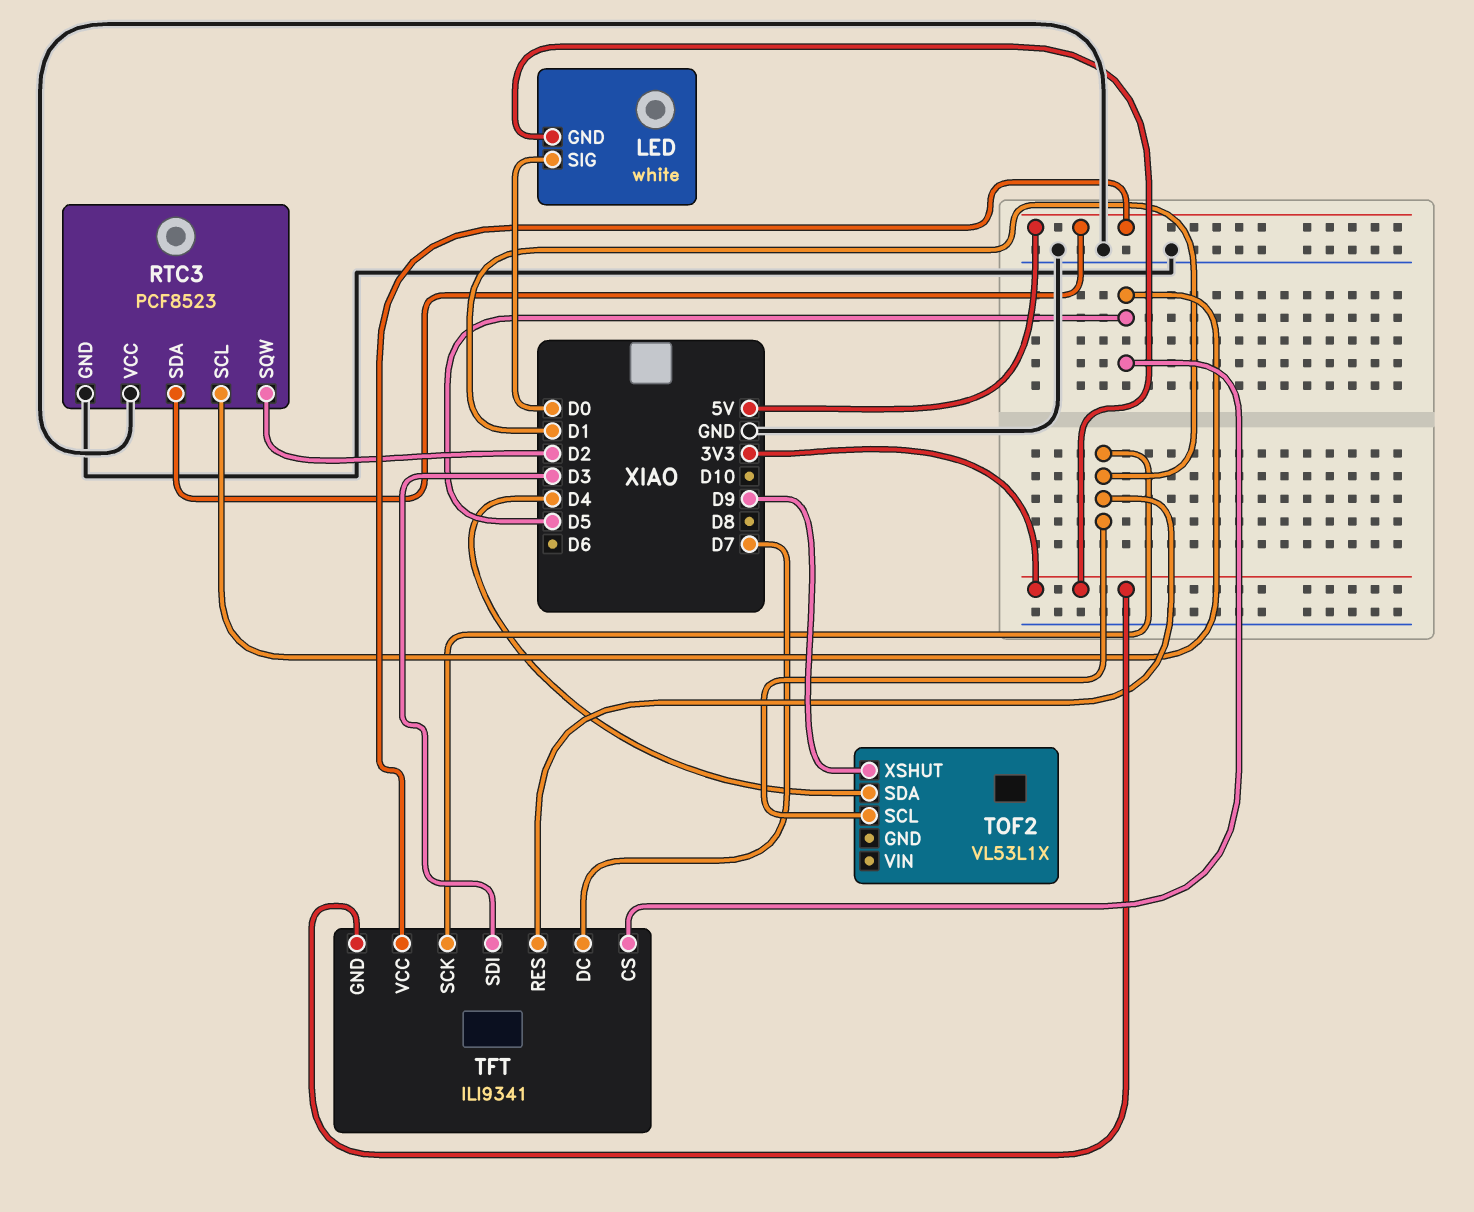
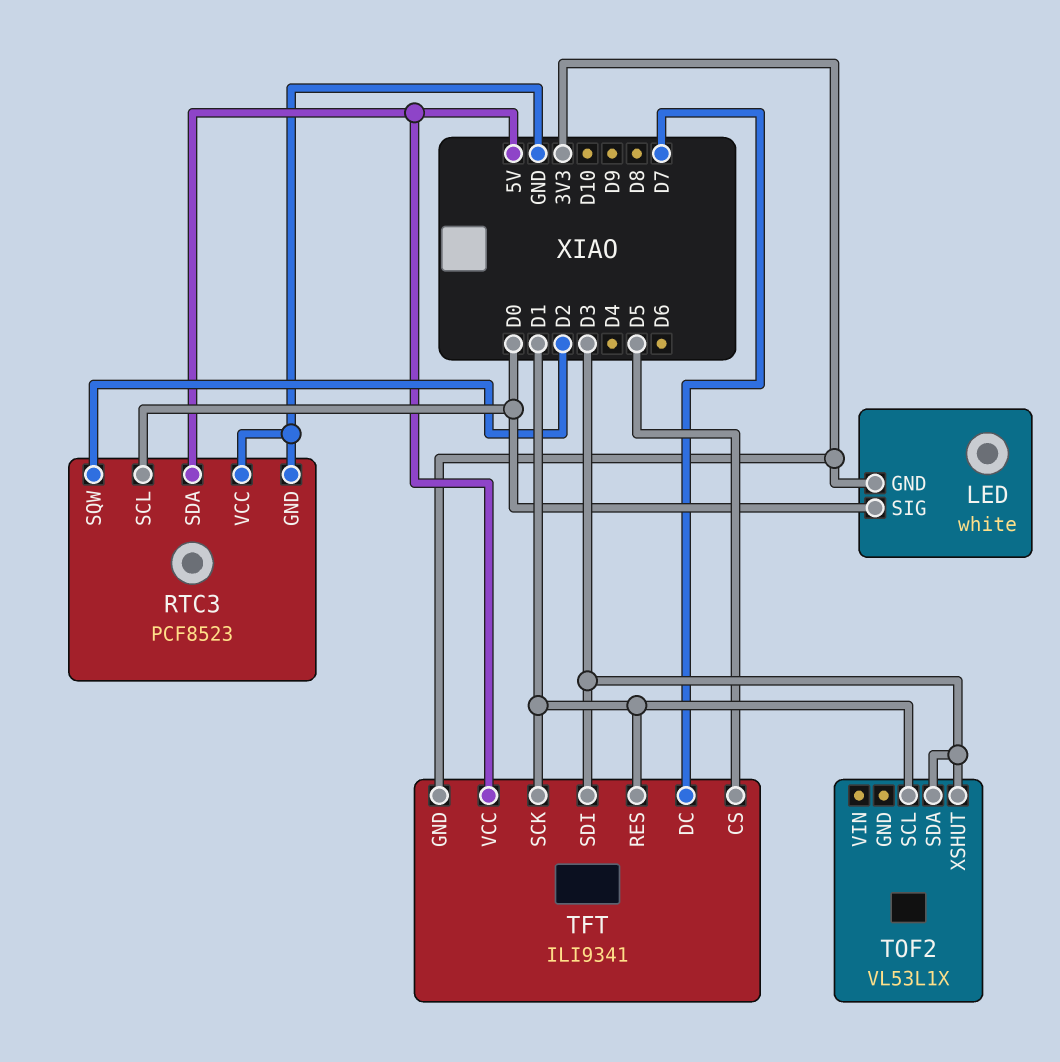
RTC3 pin SCL: D5 -> D0
TOF2 pin SDA: D4 -> D3
TOF2 pin XSHUT: D9 -> D3

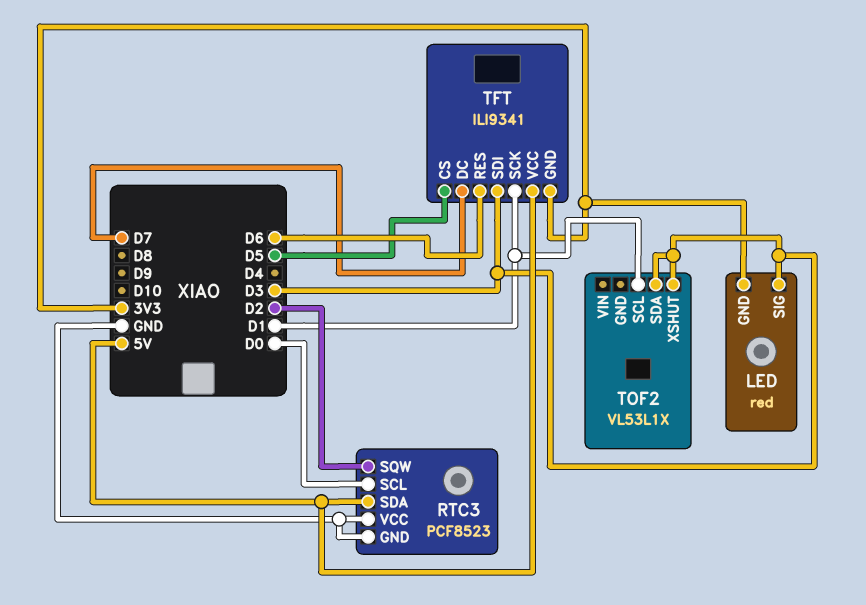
LED: white -> red
LED pin SIG: D0 -> D3
TFT pin RES: D1 -> D6

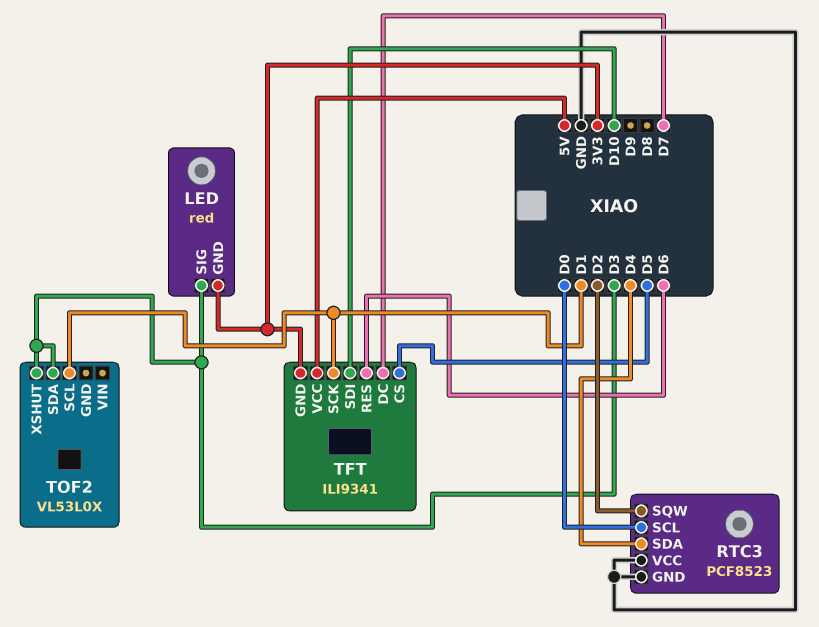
RTC3 pin SDA: 5V -> D4
TFT pin SDI: D3 -> D10
TOF2: VL53L1X -> VL53L0X

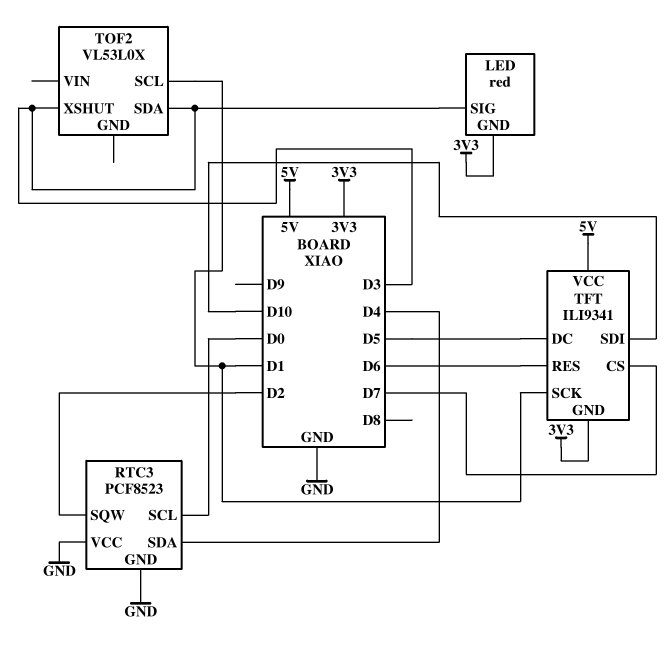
TFT pin CS: D5 -> D7
TFT pin DC: D7 -> D5

